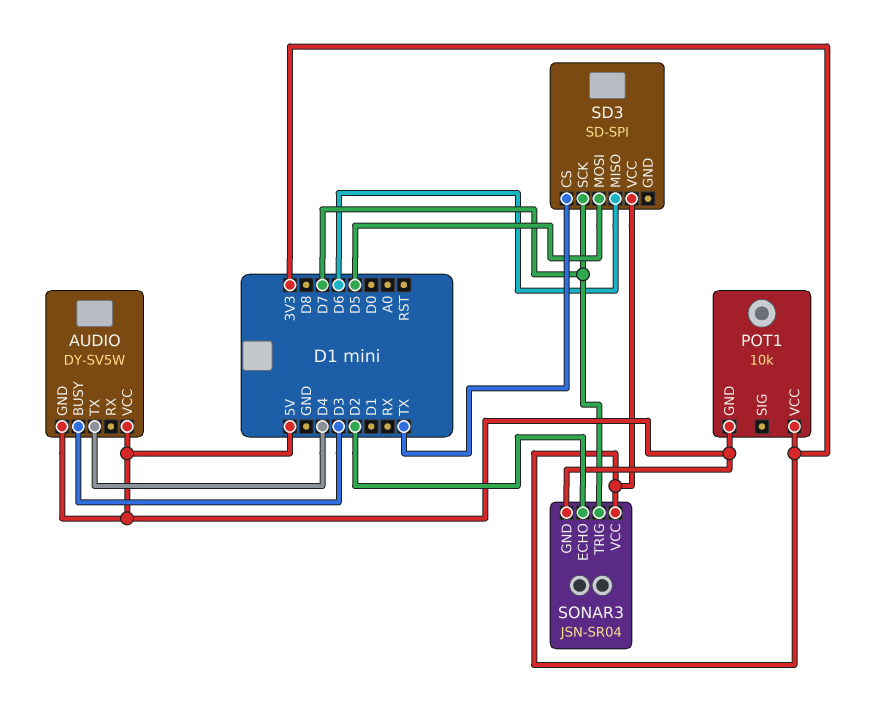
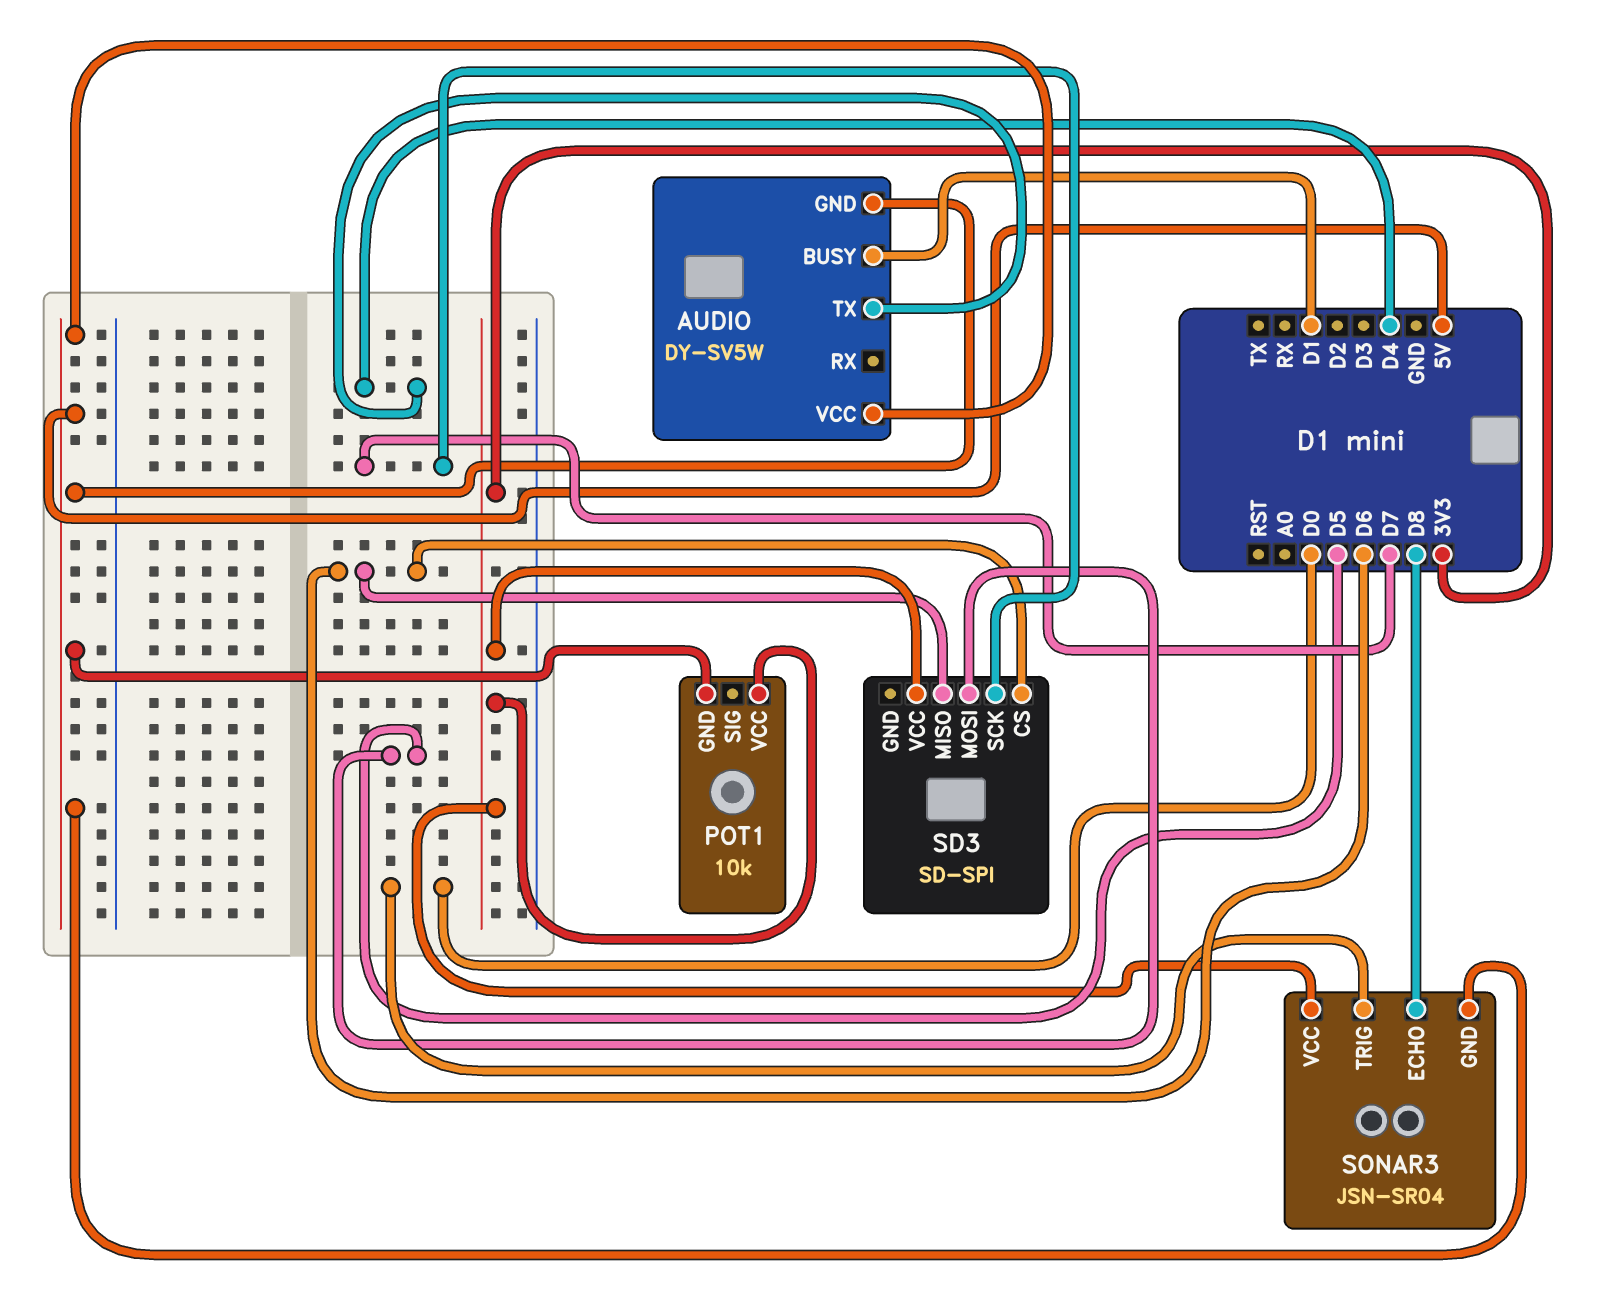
AUDIO pin BUSY: D3 -> D1
SD3 pin CS: TX -> D6
SONAR3 pin ECHO: D2 -> D8
SONAR3 pin TRIG: D7 -> D0

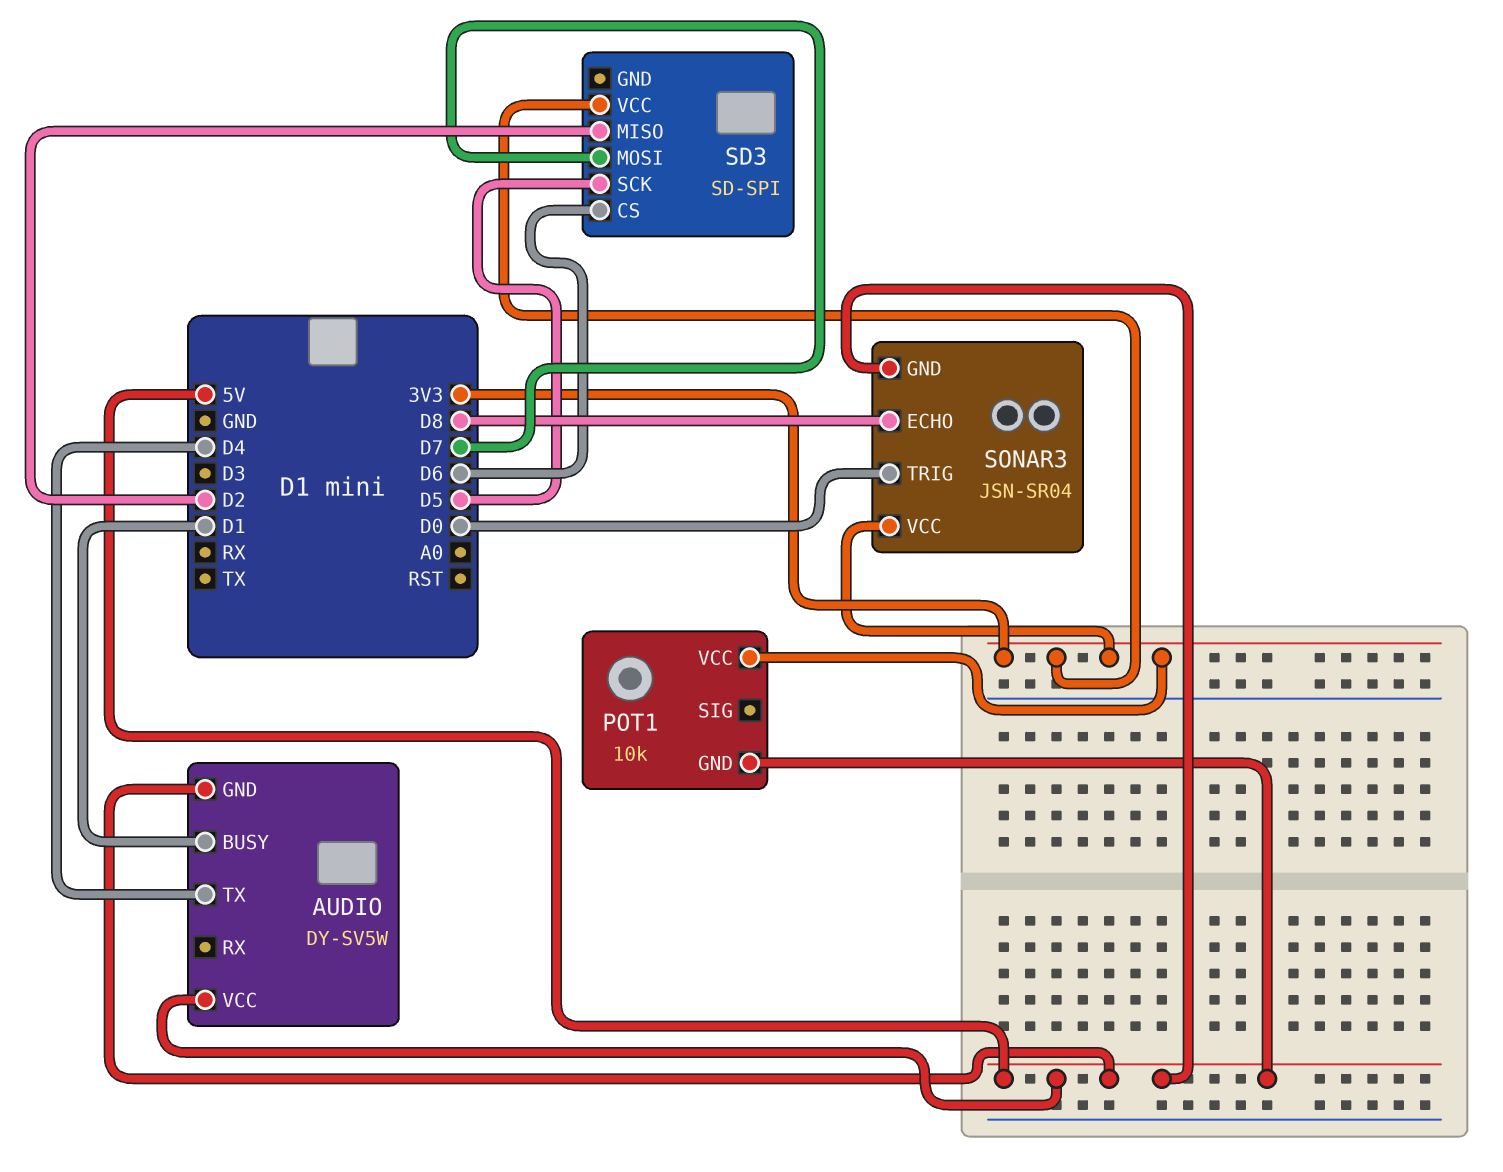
SD3 pin MISO: D6 -> D2
SD3 pin MOSI: D5 -> D7
SD3 pin SCK: D7 -> D5

